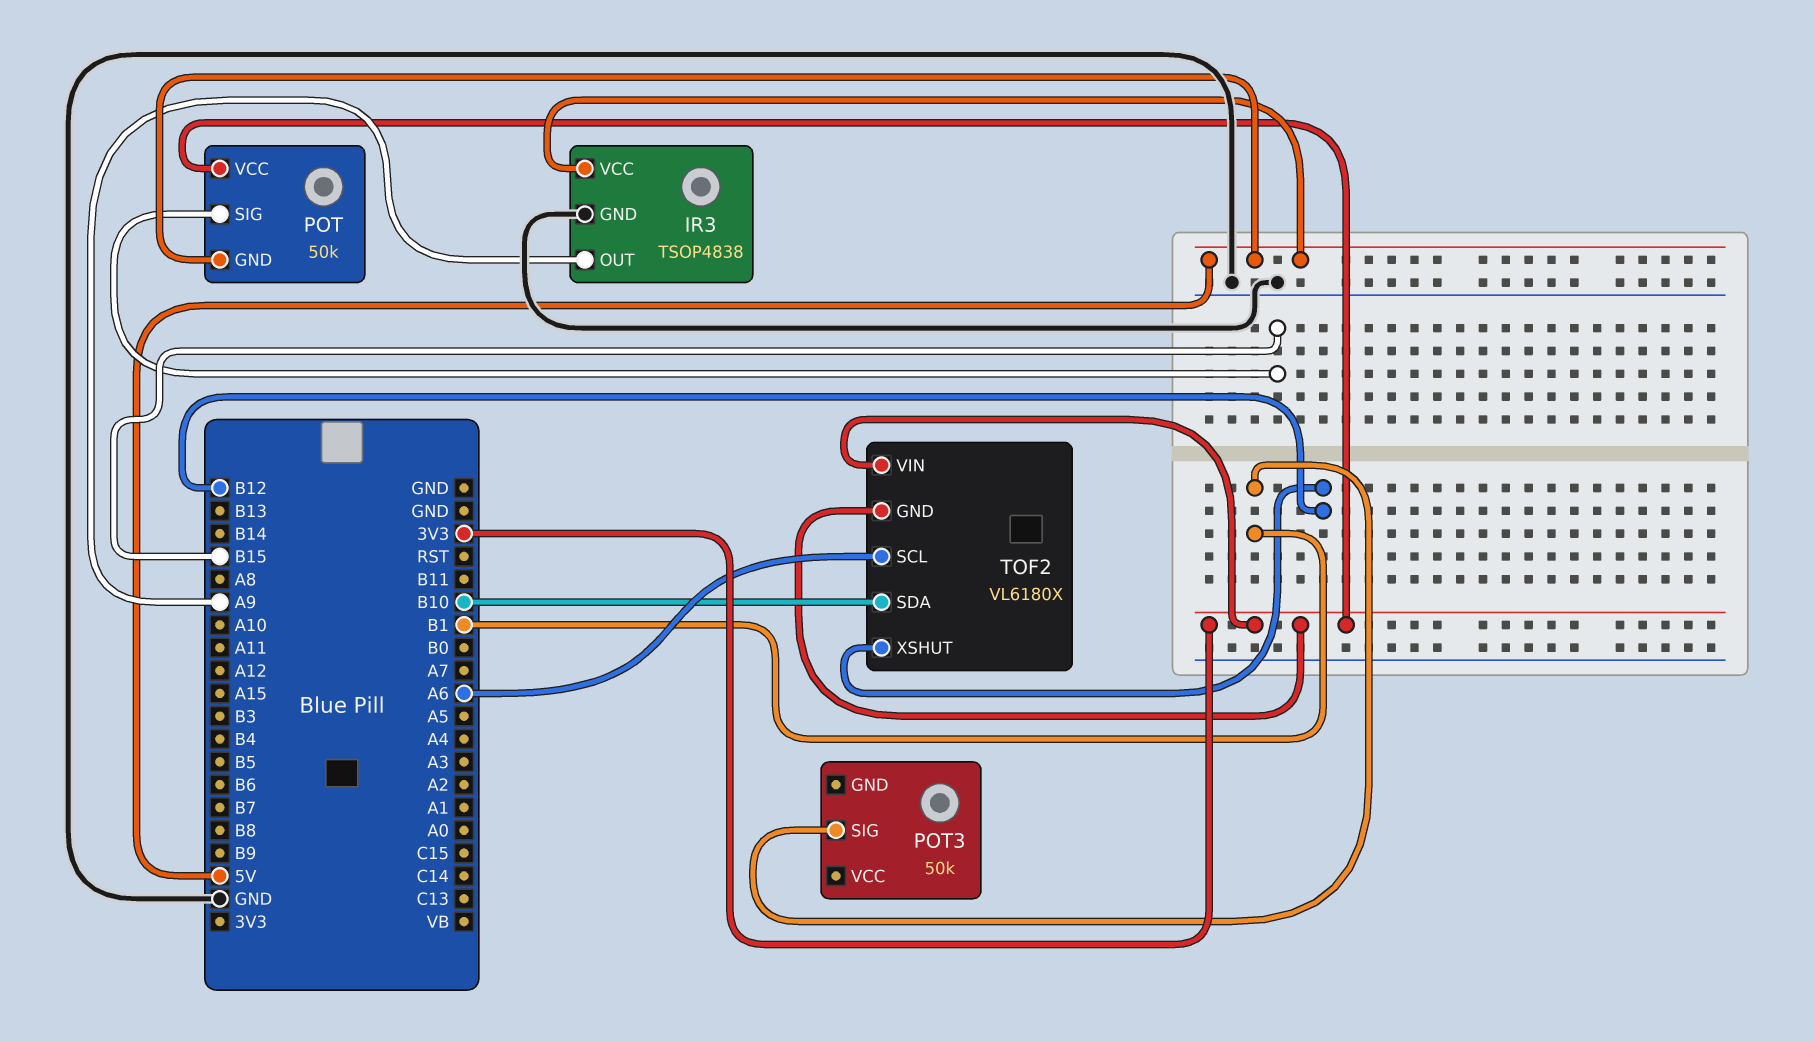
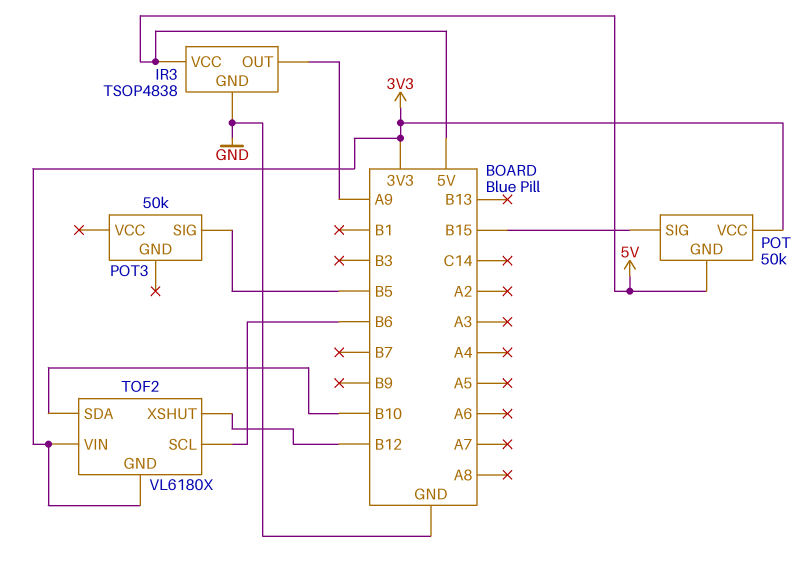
POT3 pin SIG: B1 -> B5
TOF2 pin SCL: A6 -> B6

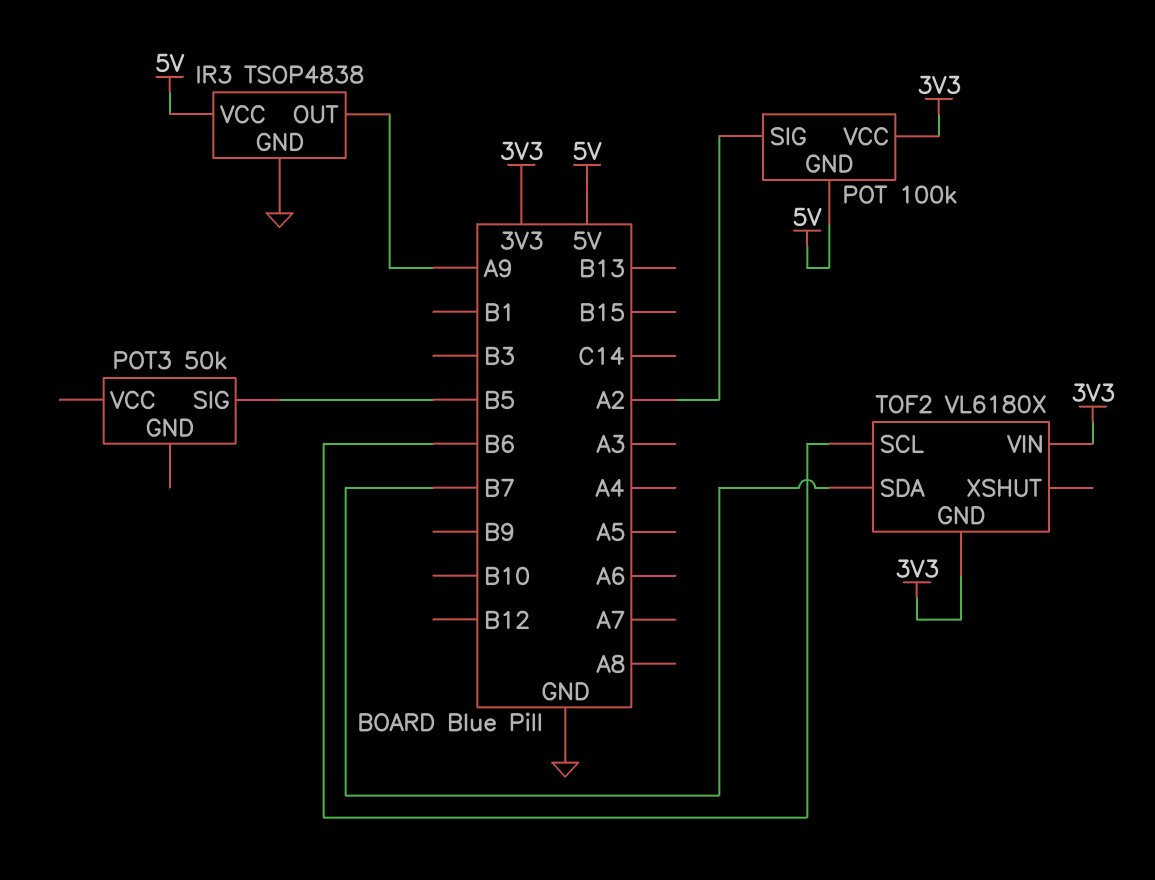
POT: 50k -> 100k
POT pin SIG: B15 -> A2
TOF2 pin SDA: B10 -> B7
TOF2 pin XSHUT: B12 -> none

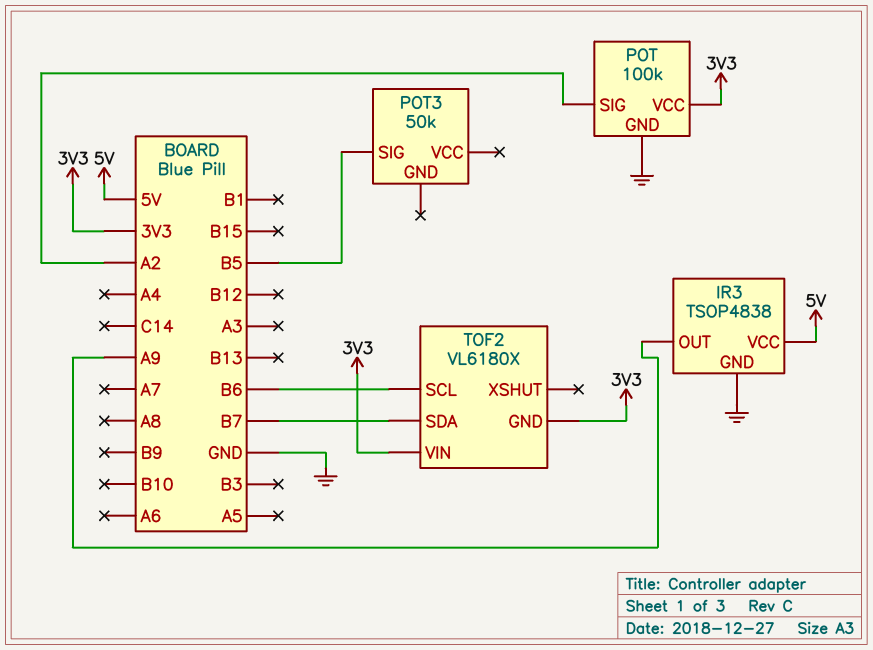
POT pin GND: 5V -> GND

